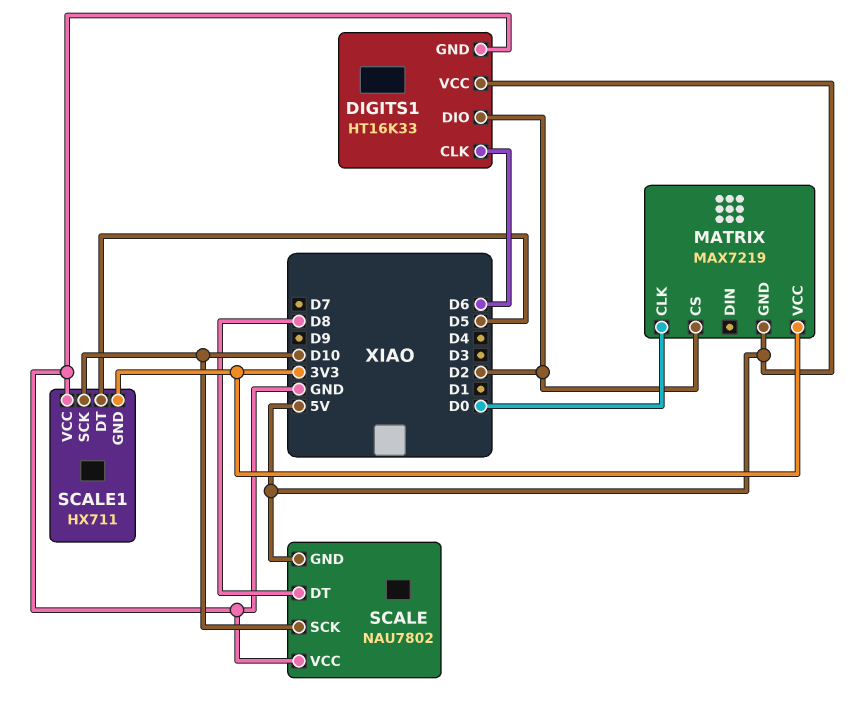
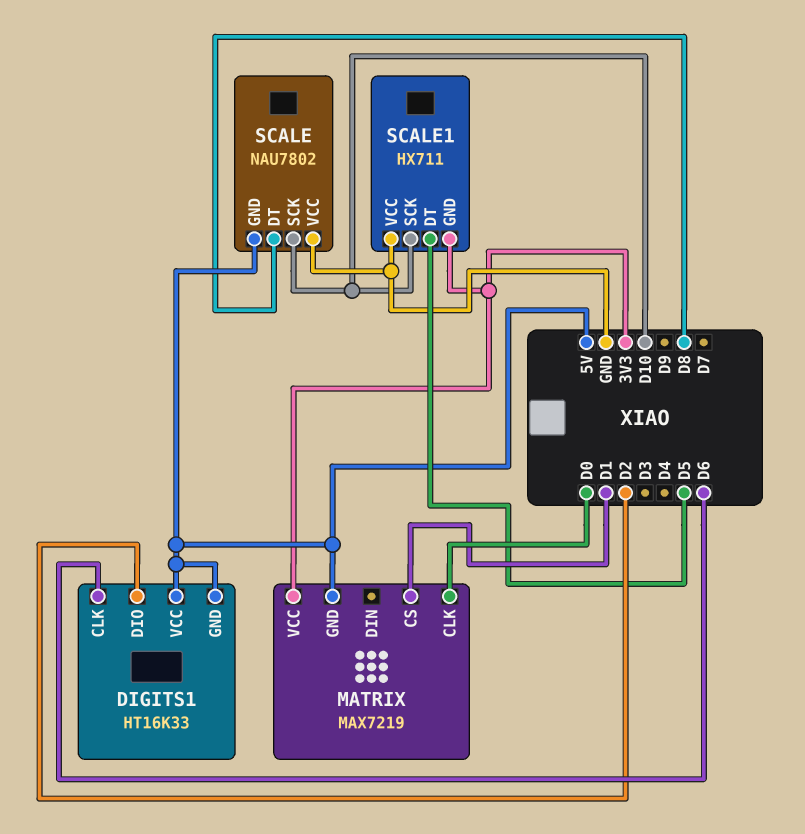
DIGITS1 pin GND: GND -> 5V
MATRIX pin CS: D2 -> D1

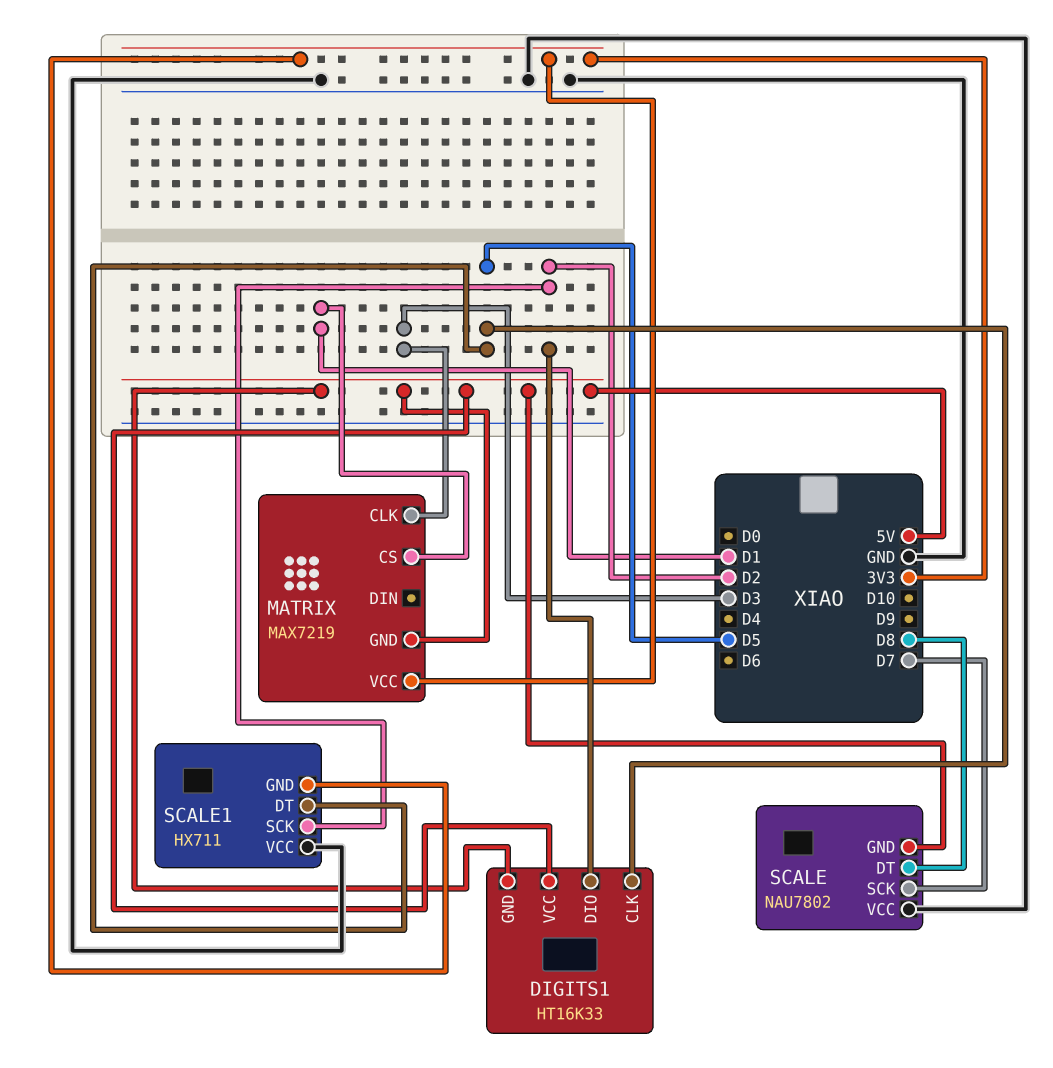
DIGITS1 pin CLK: D6 -> D5
MATRIX pin CLK: D0 -> D3
SCALE pin SCK: D10 -> D7
SCALE1 pin SCK: D10 -> D2

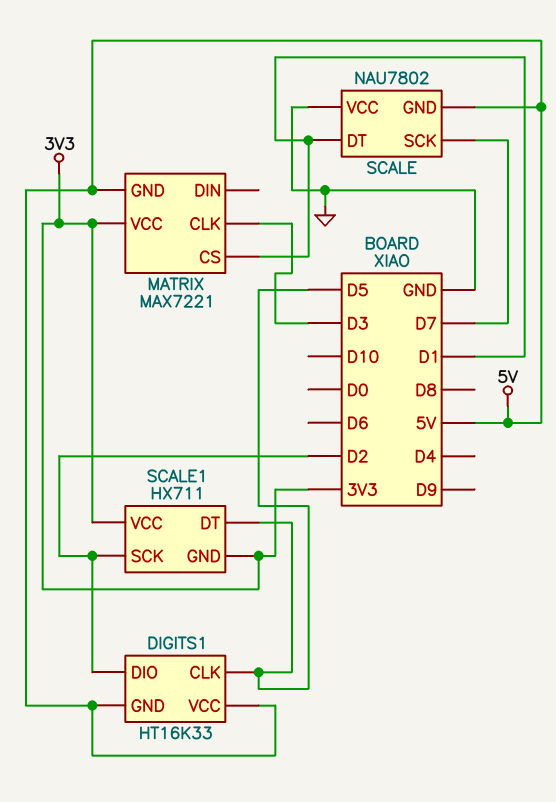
MATRIX: MAX7219 -> MAX7221
SCALE pin DT: D8 -> D1
SCALE1 pin VCC: GND -> 3V3

